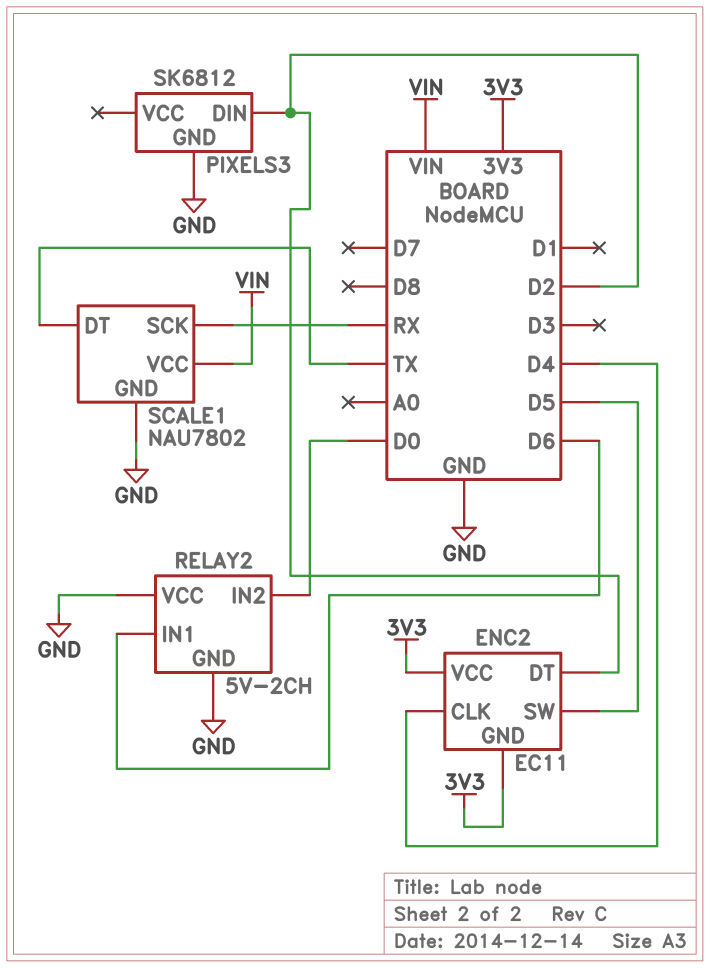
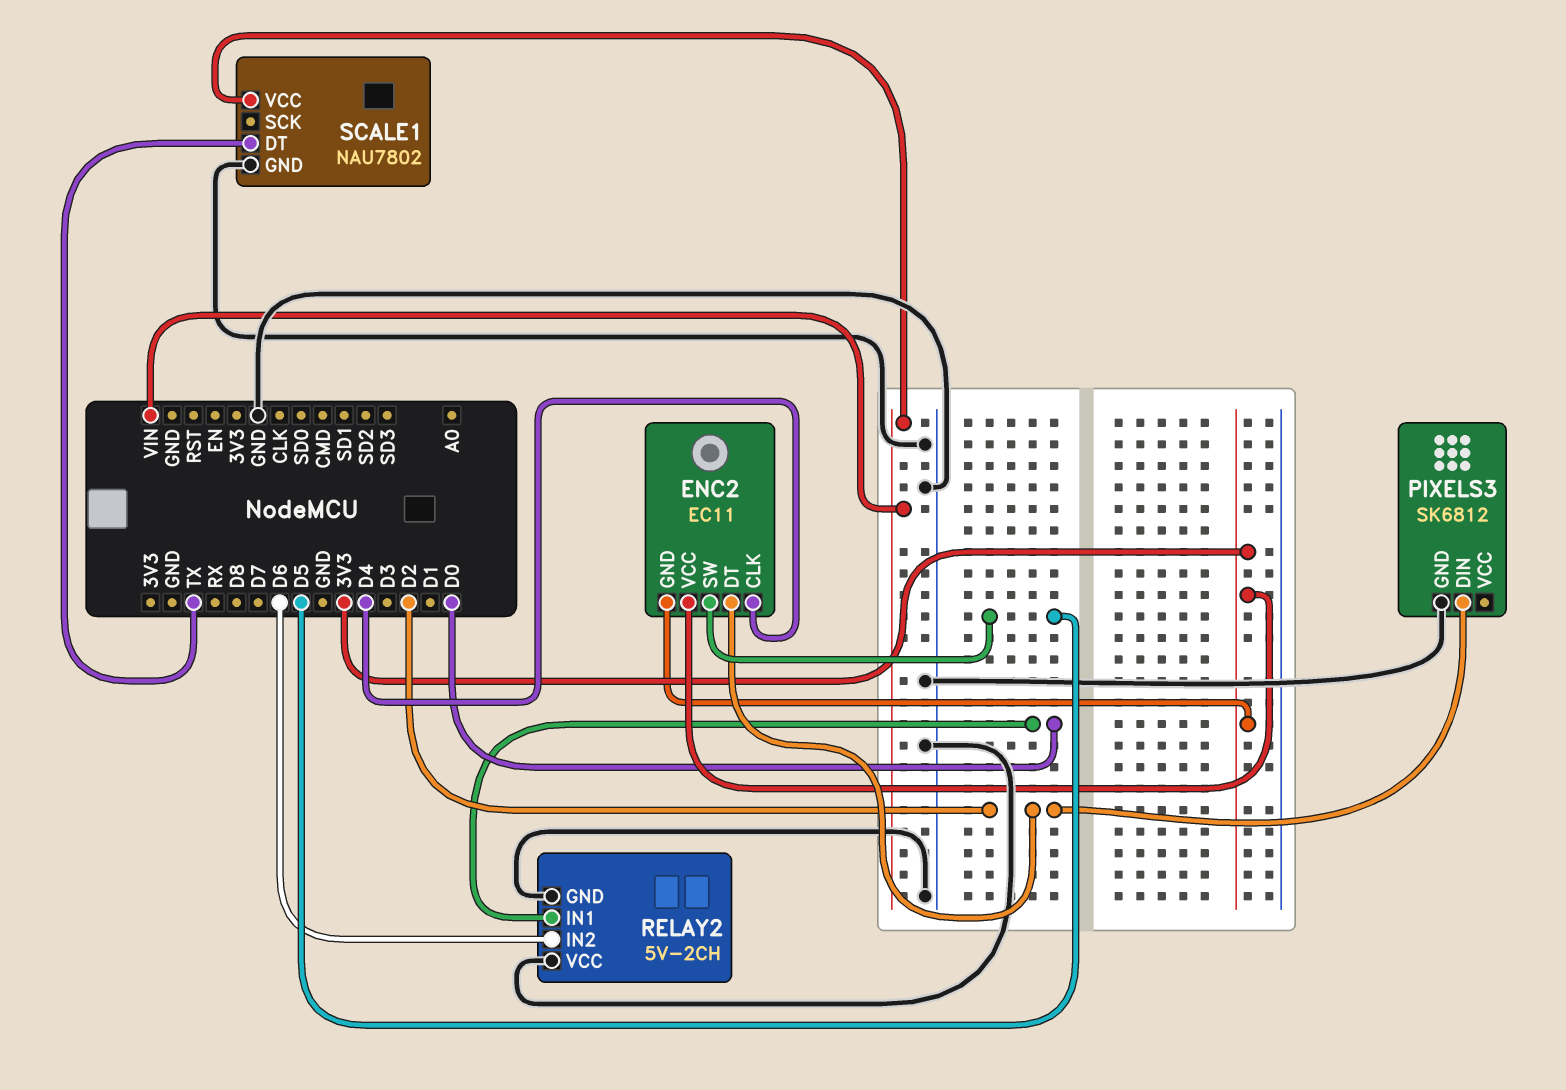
RELAY2 pin IN1: D6 -> D0
RELAY2 pin IN2: D0 -> D6
SCALE1 pin SCK: RX -> none

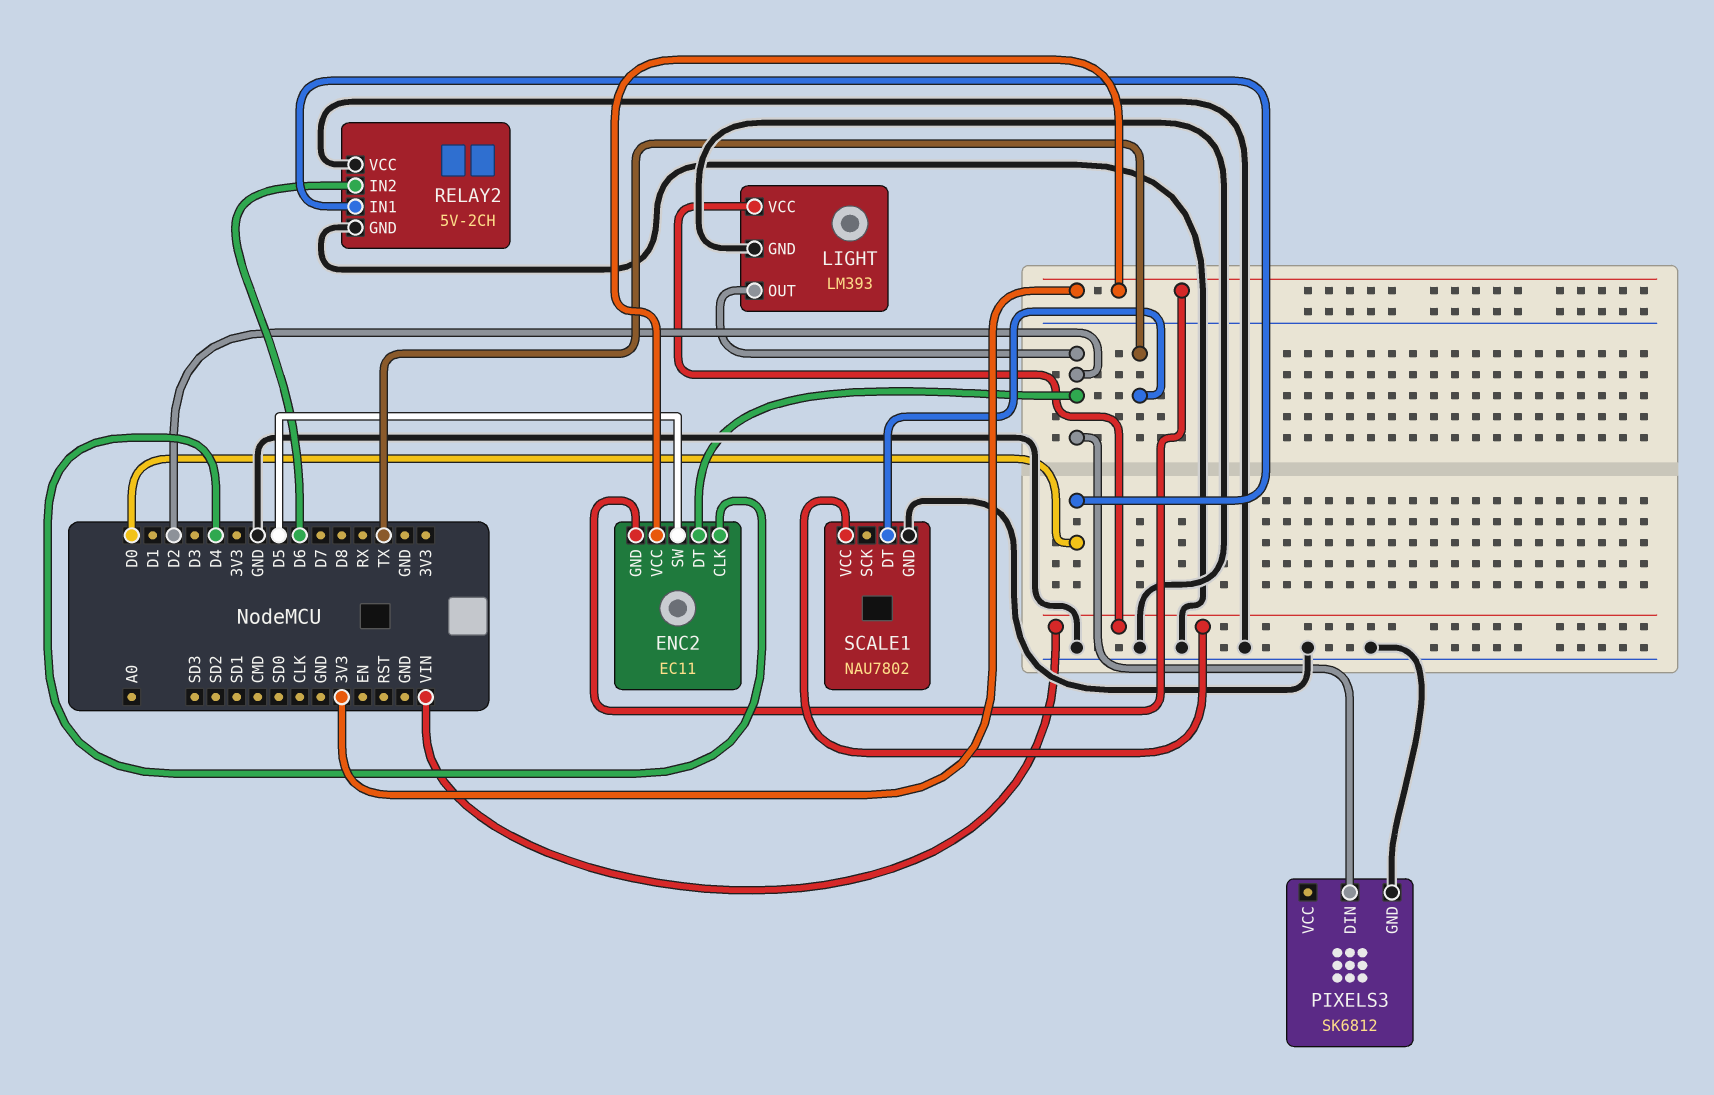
LIGHT: none -> LM393
LIGHT pin GND: none -> GND
LIGHT pin OUT: none -> D2
LIGHT pin VCC: none -> VIN

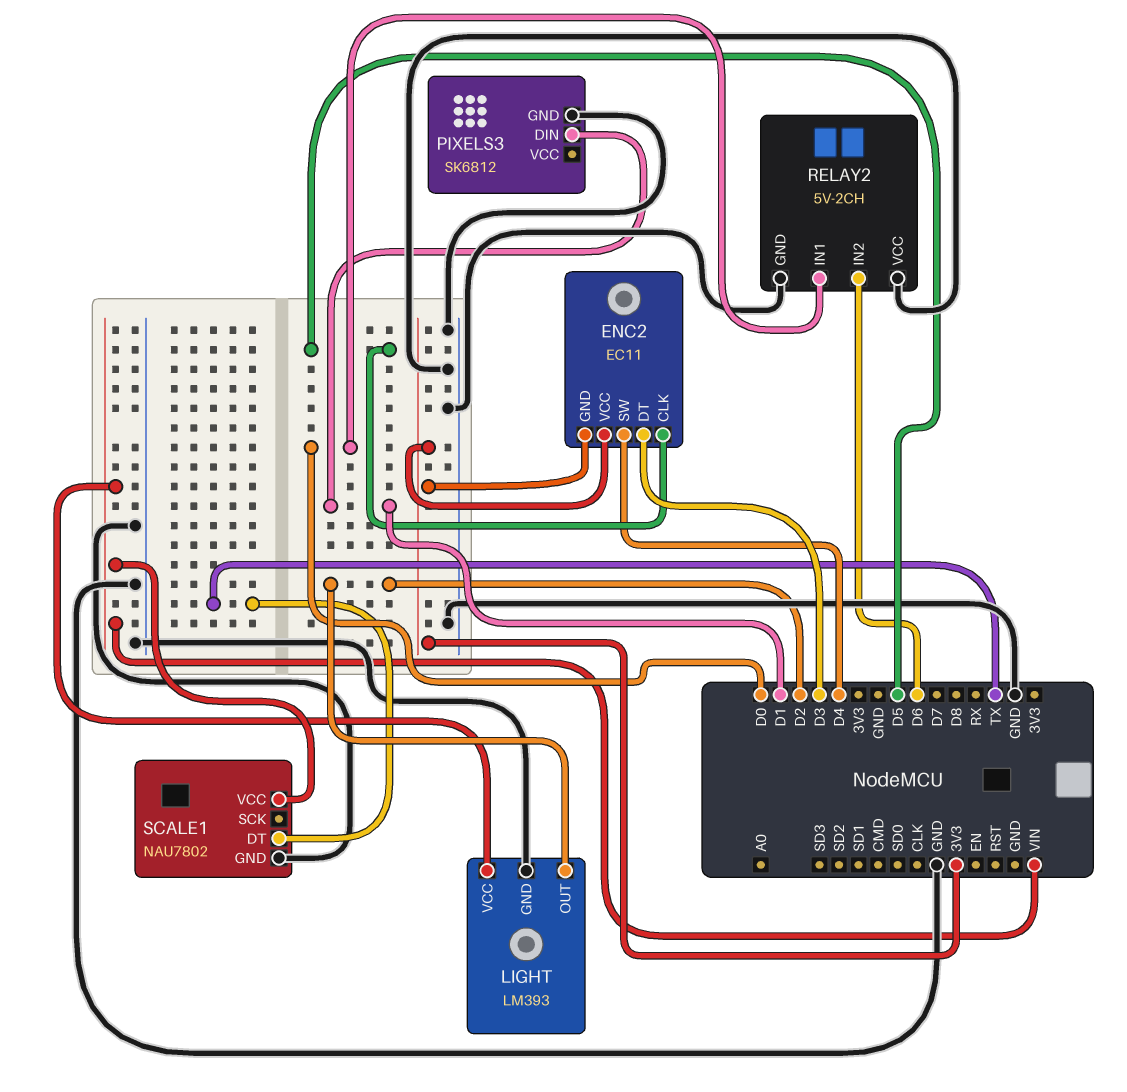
ENC2 pin CLK: D4 -> D5
ENC2 pin DT: D2 -> D3
ENC2 pin SW: D5 -> D4
PIXELS3 pin DIN: D2 -> D1

